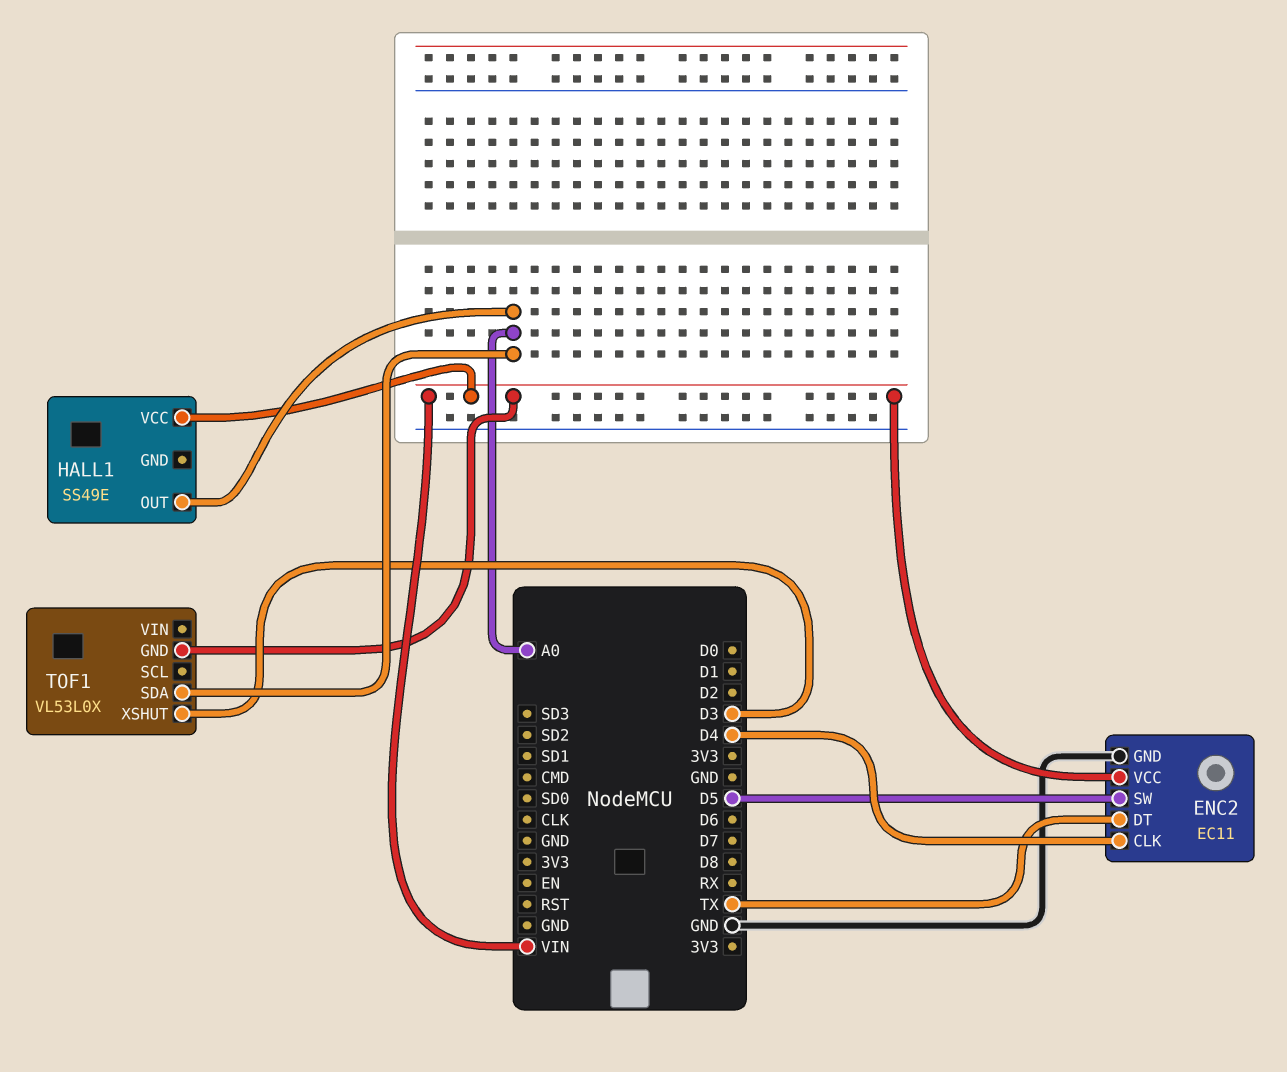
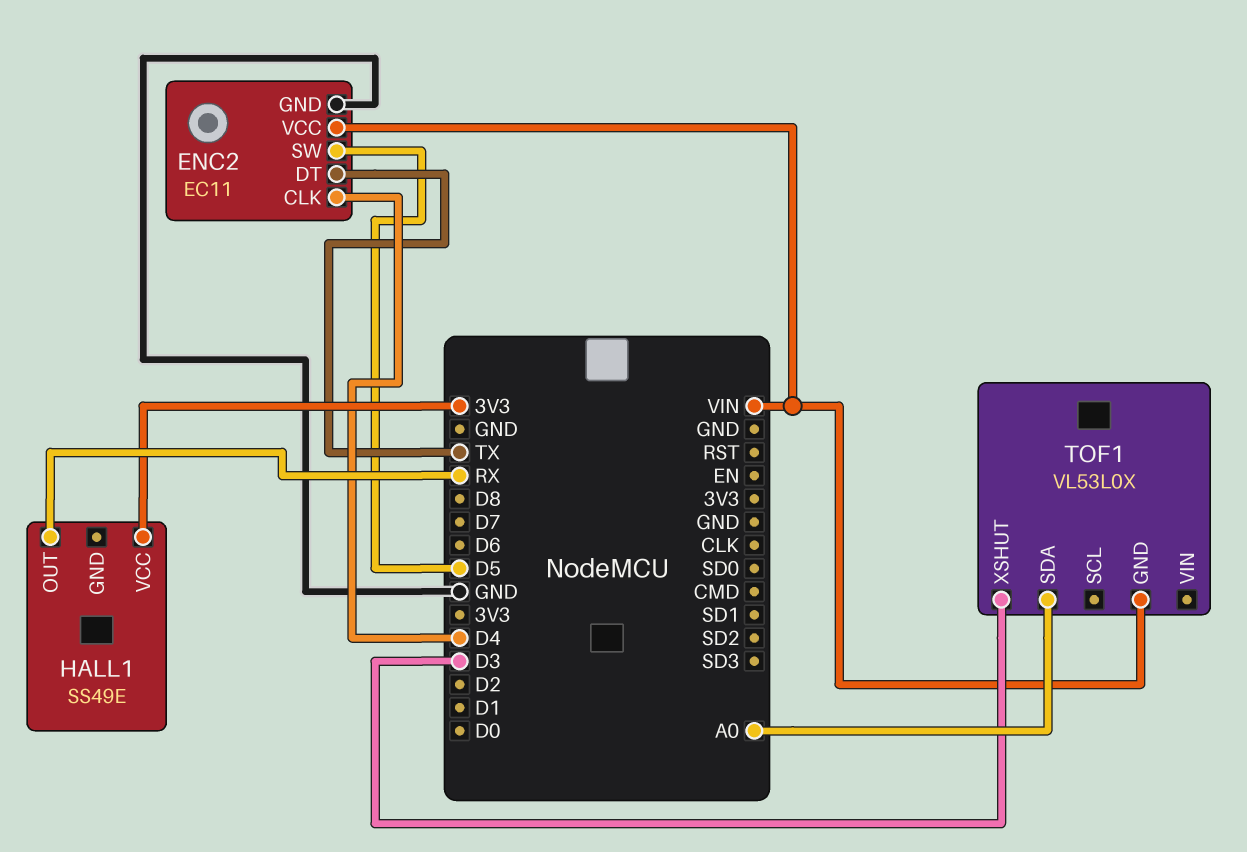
HALL1 pin OUT: A0 -> RX
HALL1 pin VCC: VIN -> 3V3

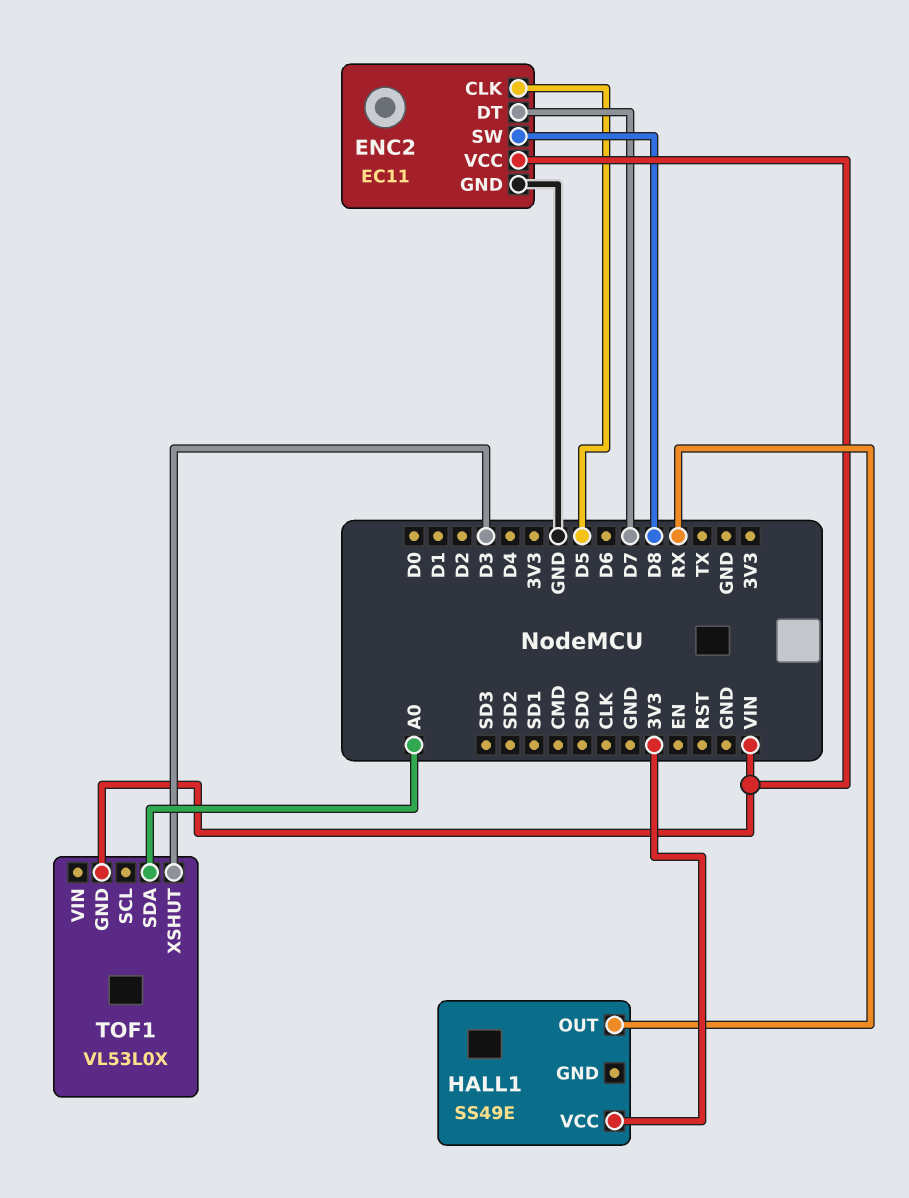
ENC2 pin CLK: D4 -> D5
ENC2 pin DT: TX -> D7
ENC2 pin SW: D5 -> D8

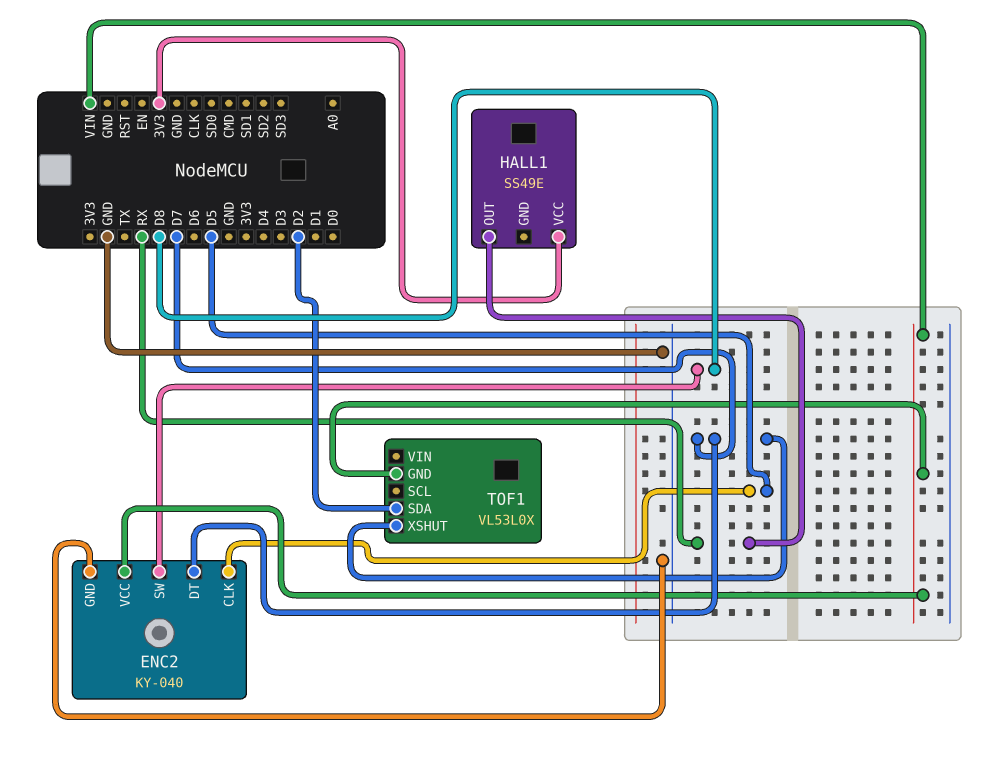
ENC2: EC11 -> KY-040
TOF1 pin SDA: A0 -> D2
TOF1 pin XSHUT: D3 -> D7

